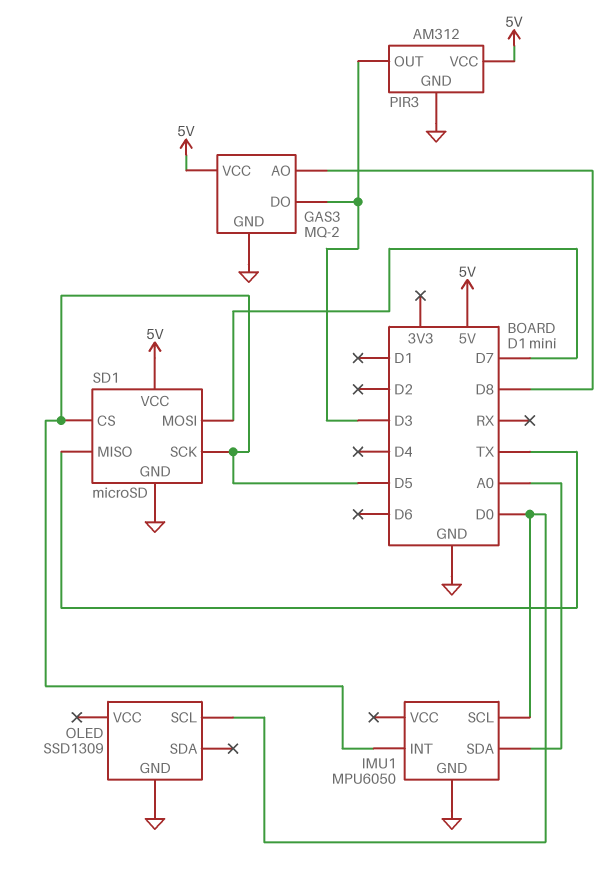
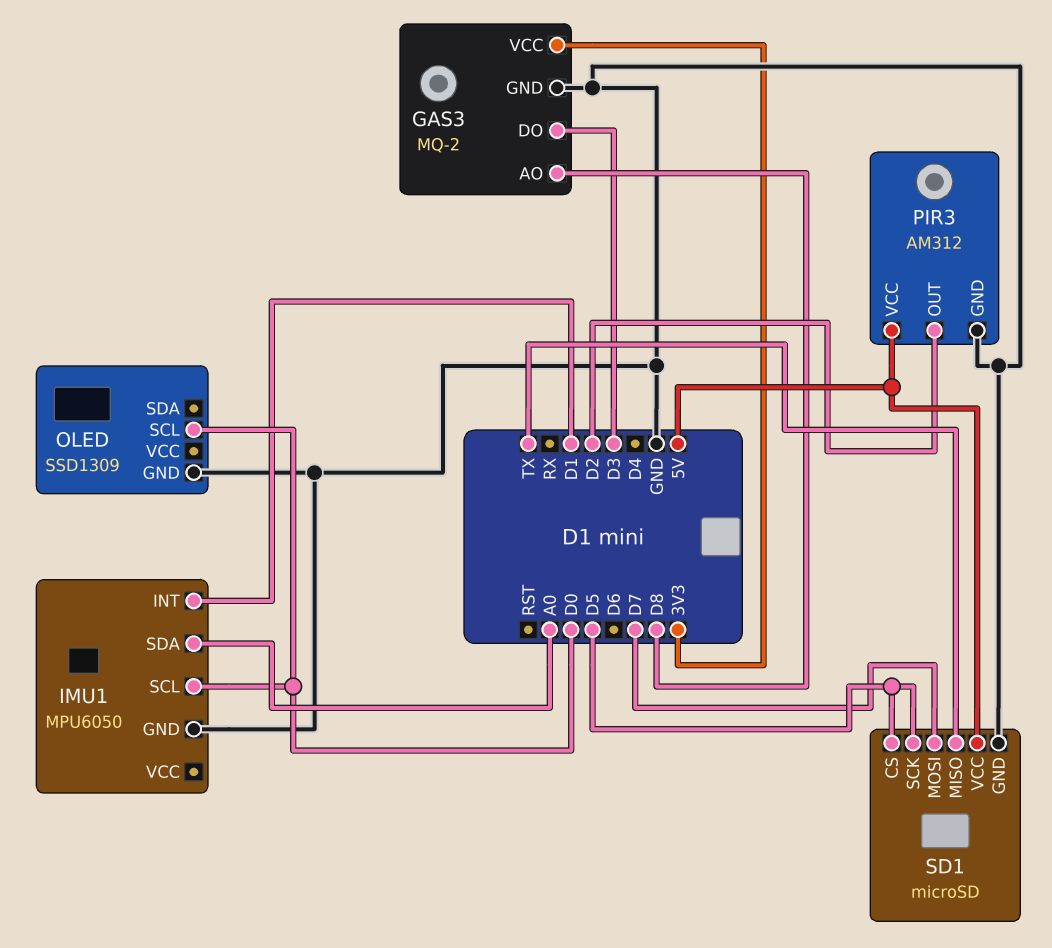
GAS3 pin VCC: 5V -> 3V3
IMU1 pin INT: D5 -> D1
PIR3 pin OUT: D3 -> D2

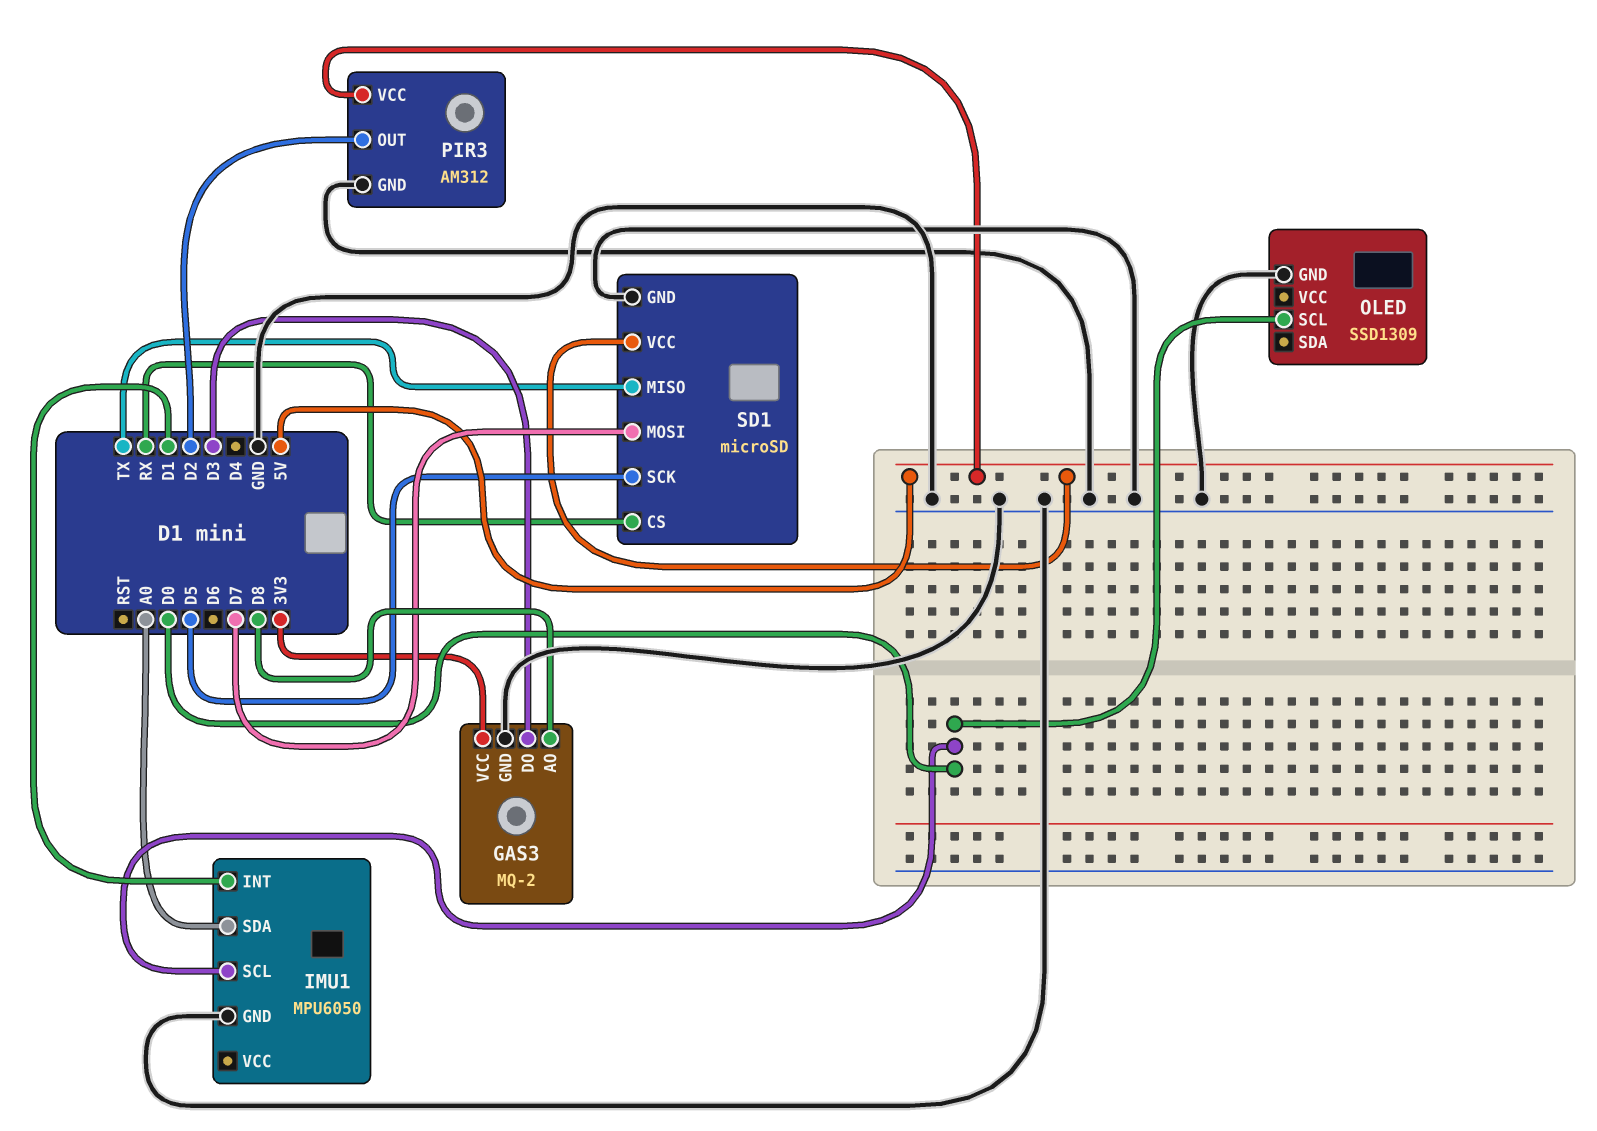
SD1 pin CS: D5 -> RX

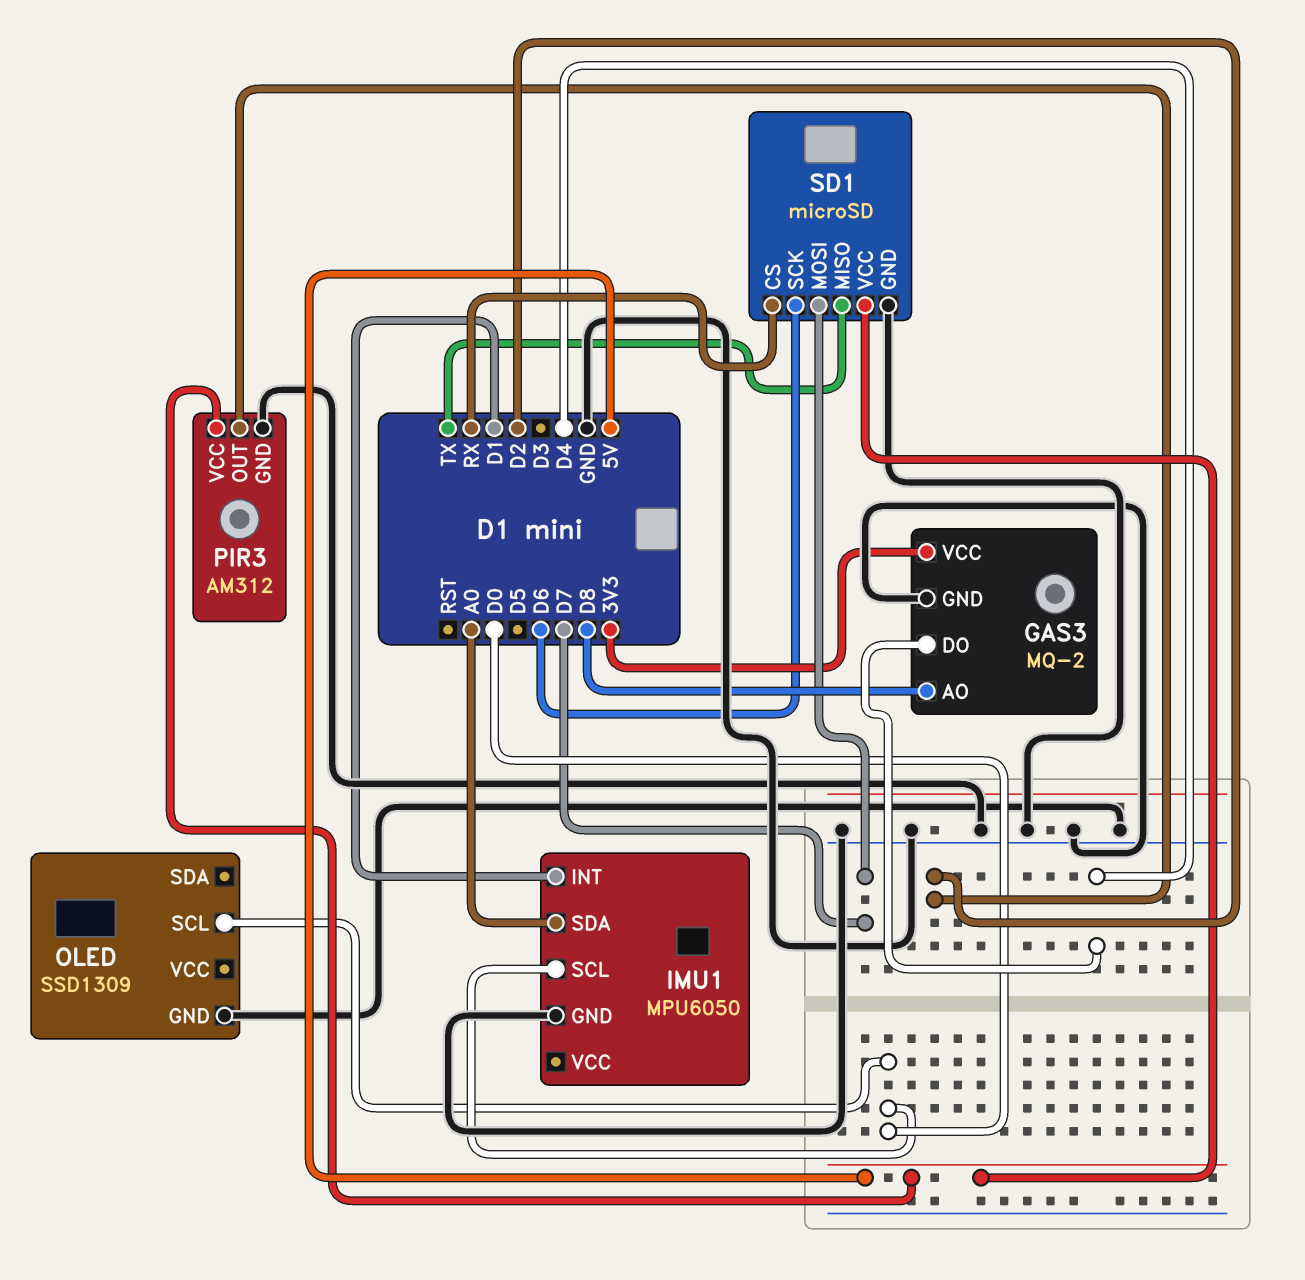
GAS3 pin DO: D3 -> D4
SD1 pin SCK: D5 -> D6

